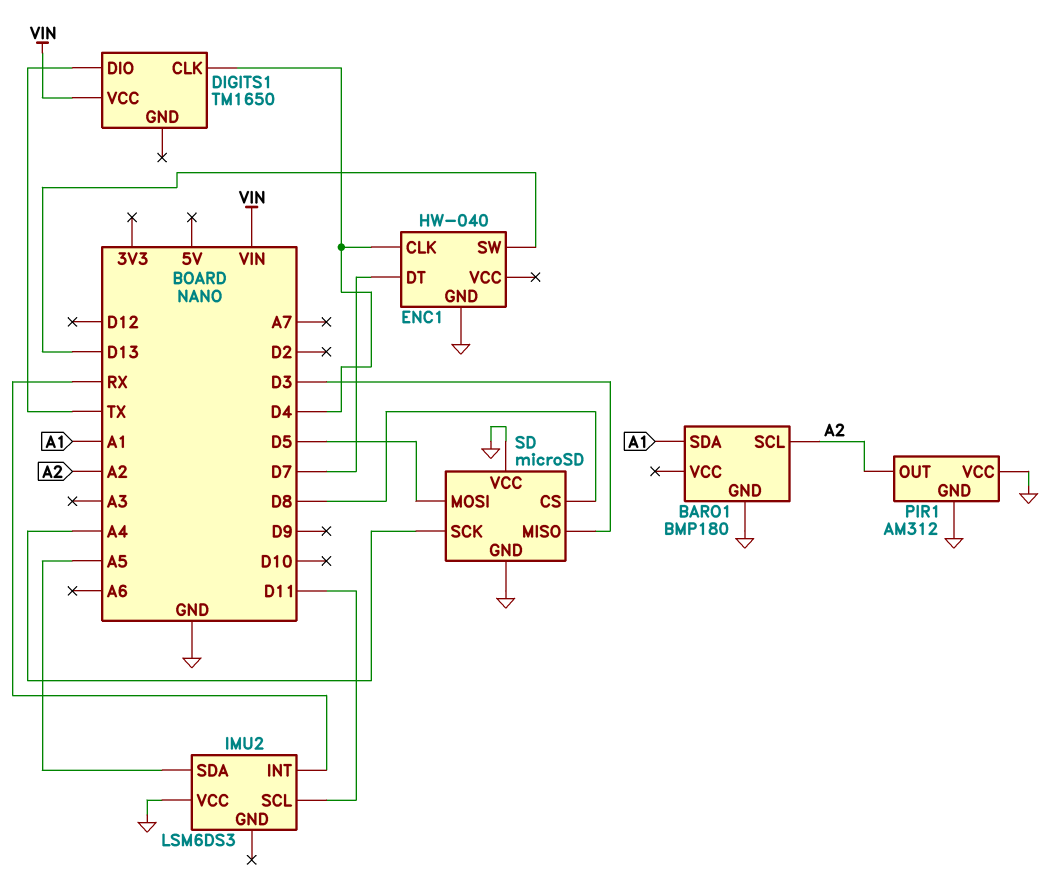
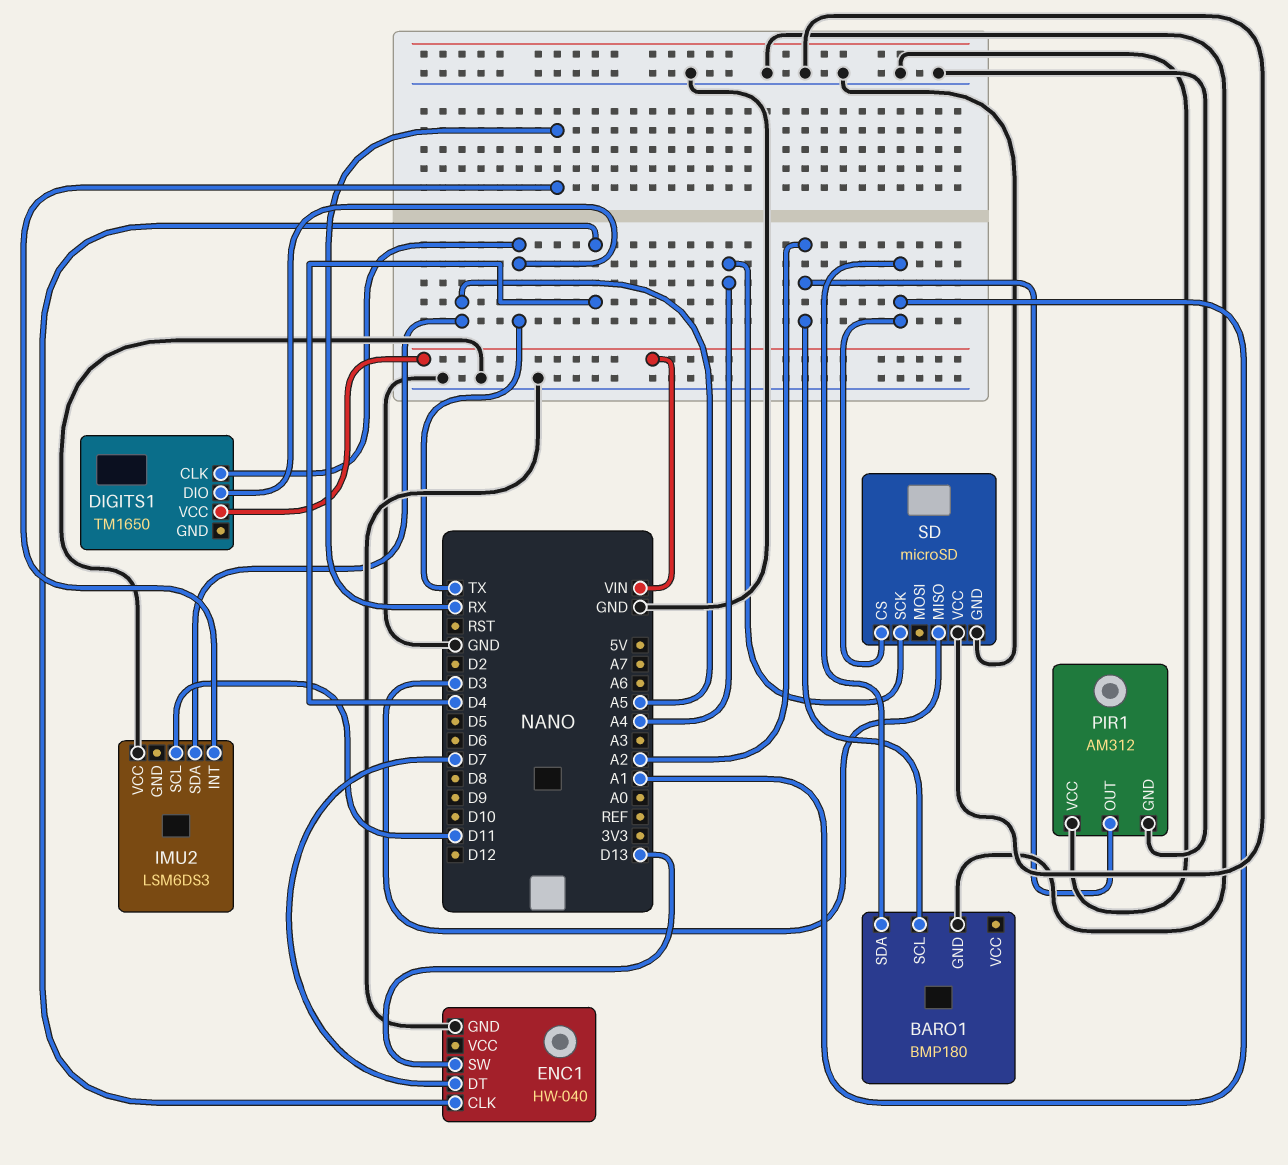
DIGITS1 pin CLK: D4 -> TX
SD pin CS: D8 -> A1
SD pin MOSI: D5 -> none

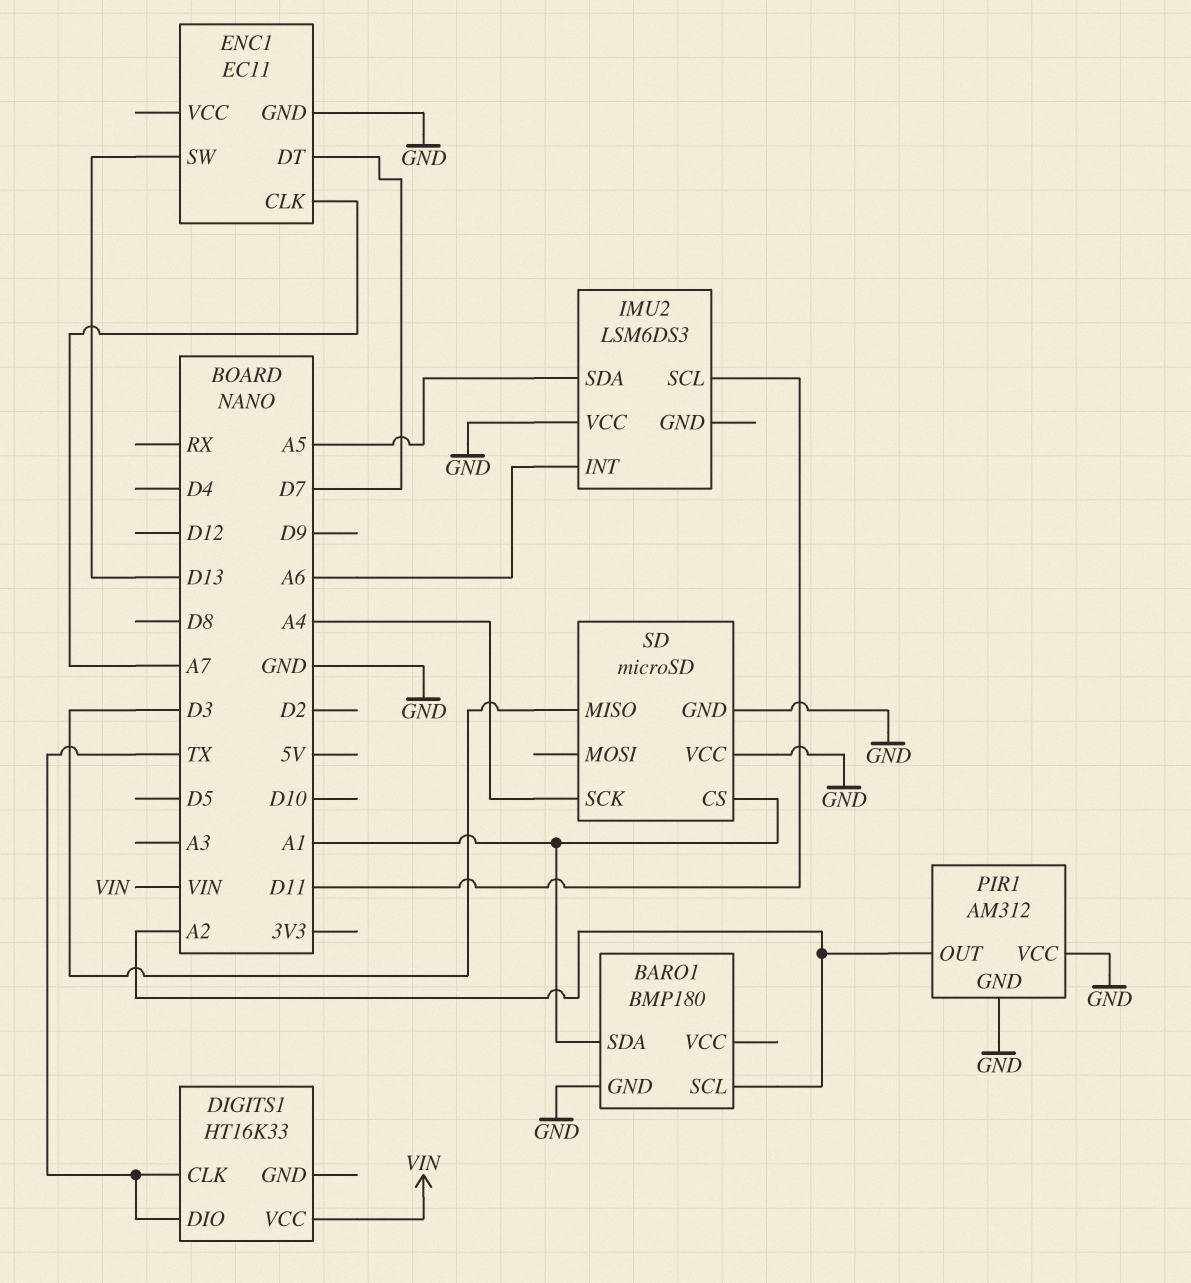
DIGITS1: TM1650 -> HT16K33
ENC1: HW-040 -> EC11
ENC1 pin CLK: D4 -> A7
IMU2 pin INT: RX -> A6

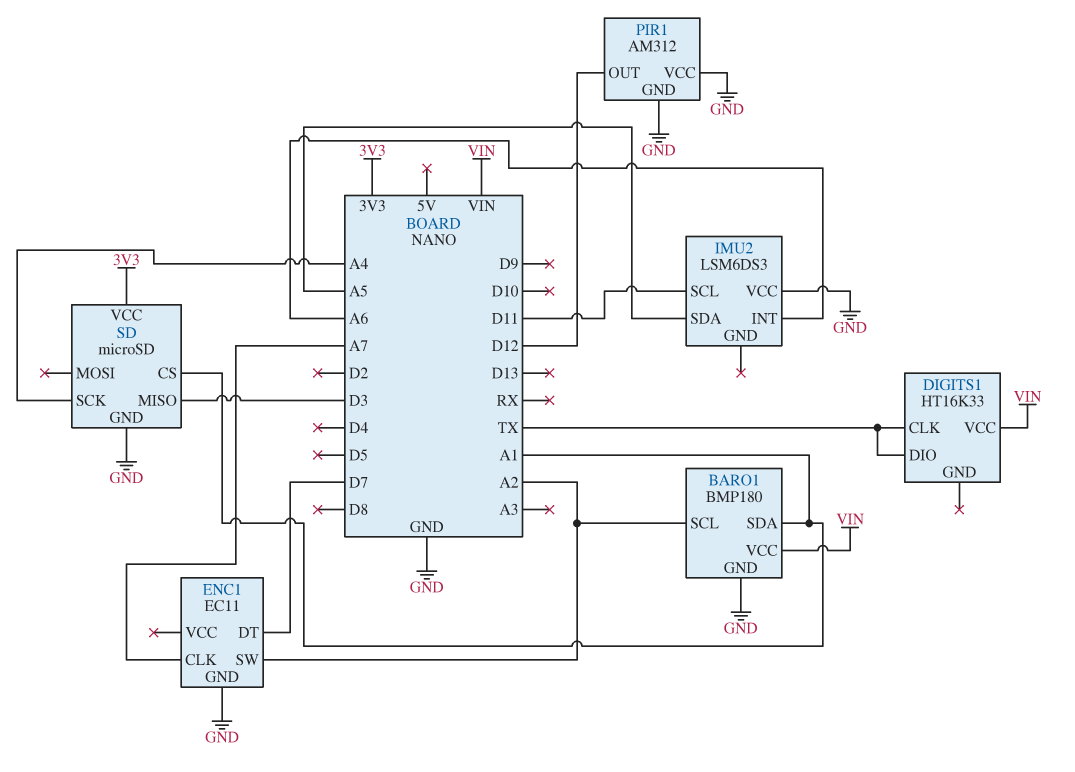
BARO1 pin VCC: none -> VIN
ENC1 pin SW: D13 -> A2
PIR1 pin OUT: A2 -> D12
SD pin VCC: GND -> 3V3

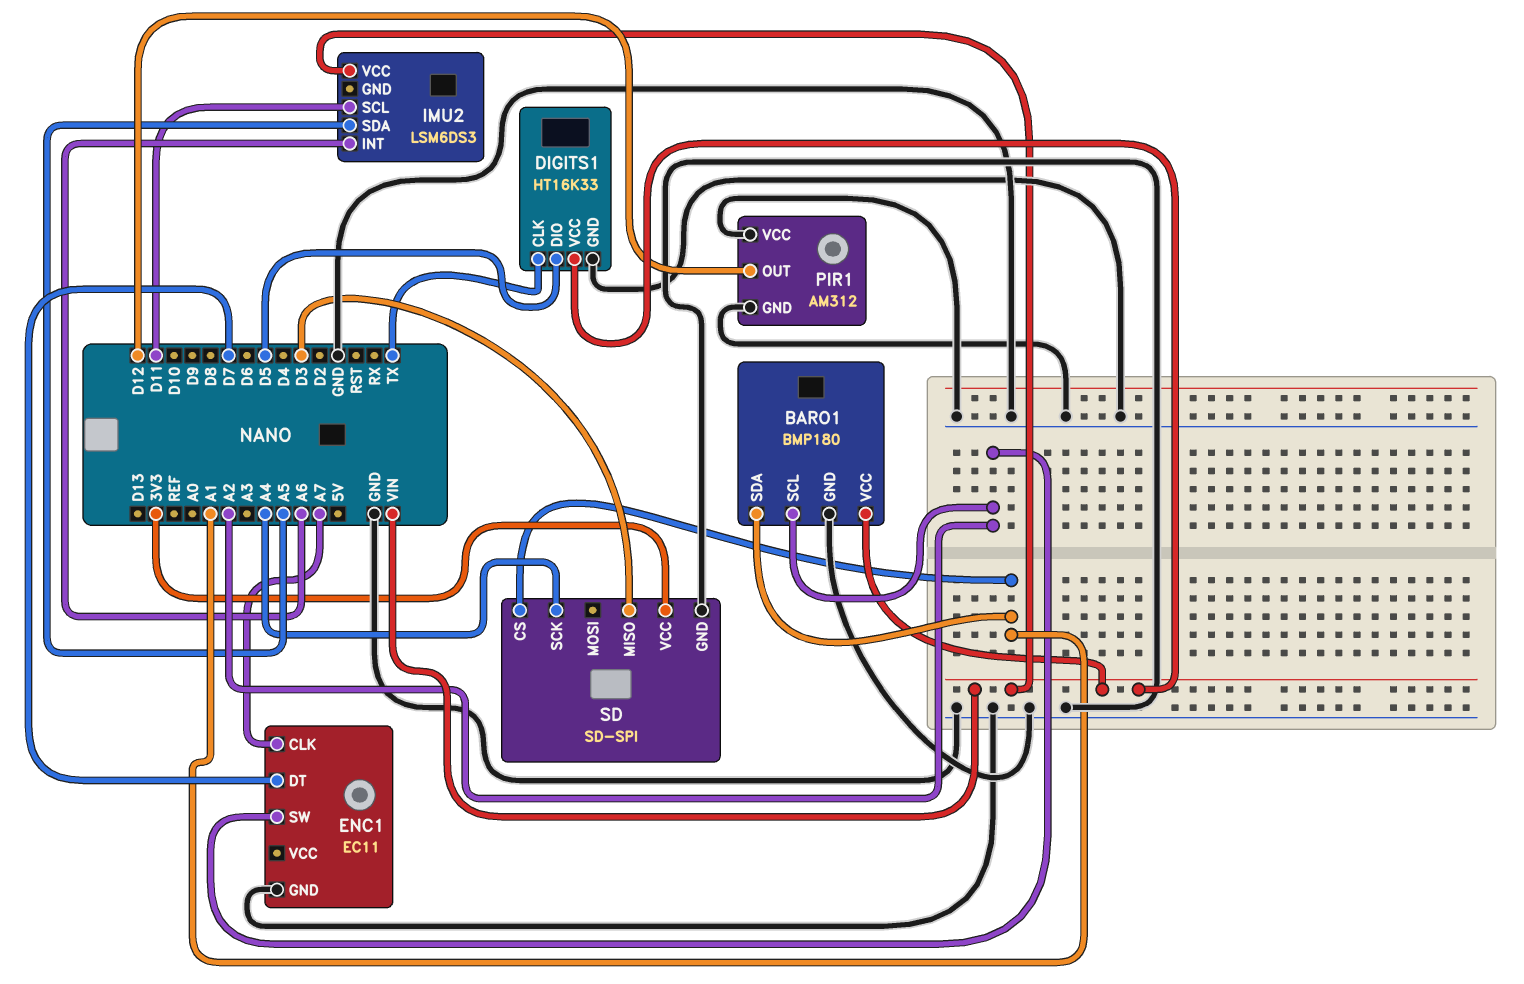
DIGITS1 pin DIO: TX -> D5
DIGITS1 pin GND: none -> GND
IMU2 pin VCC: GND -> VIN
SD: microSD -> SD-SPI

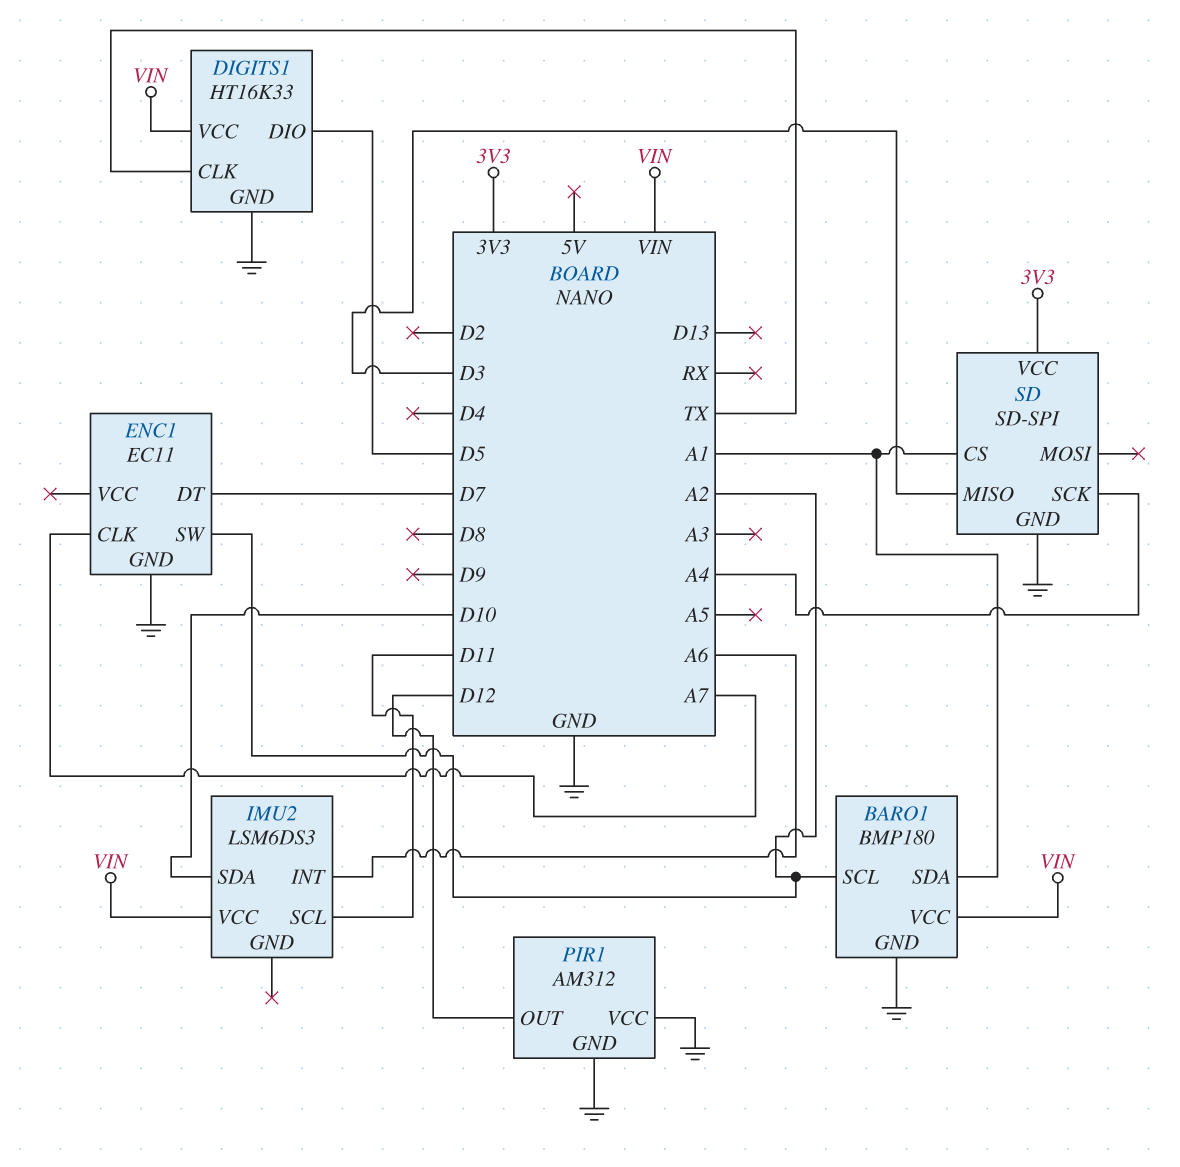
IMU2 pin SDA: A5 -> D10

